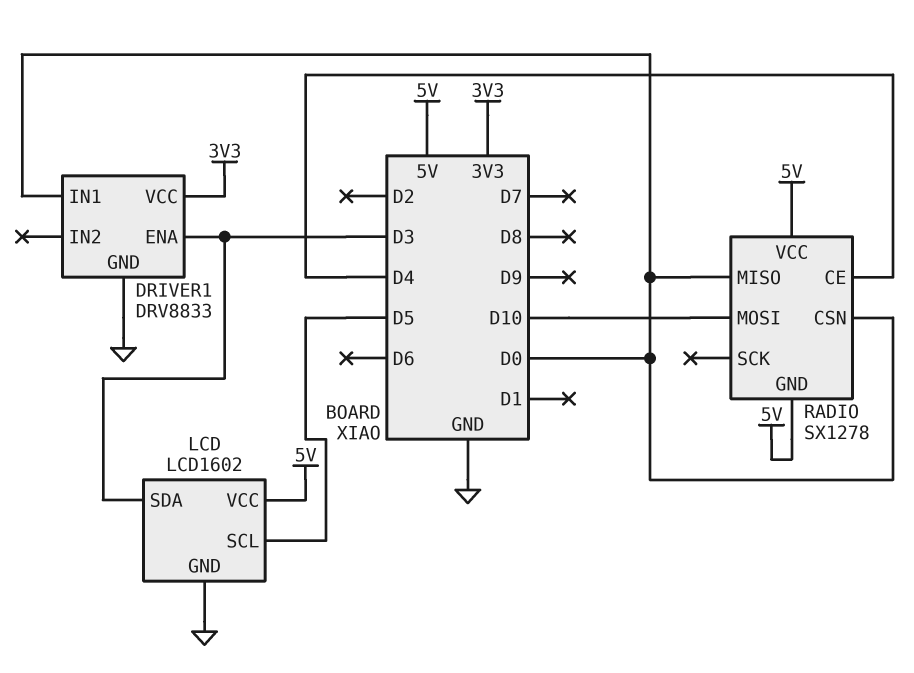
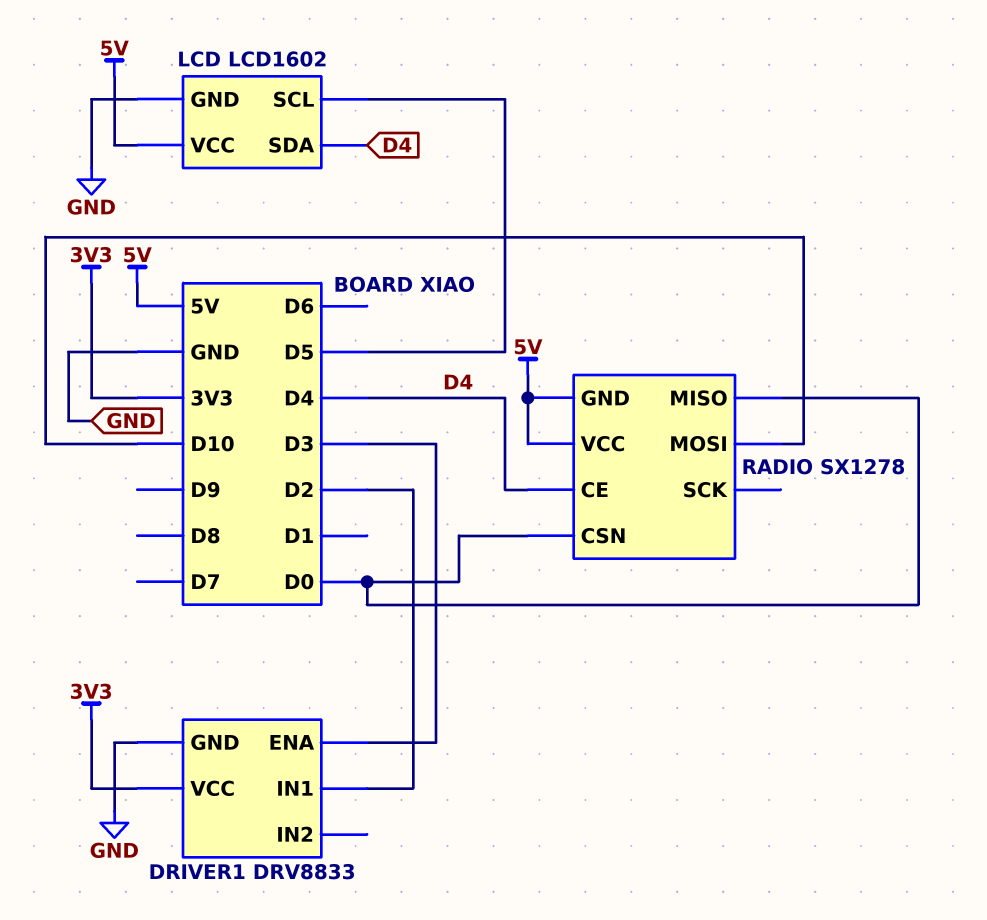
DRIVER1 pin IN1: D0 -> D2
LCD pin SDA: D3 -> D4

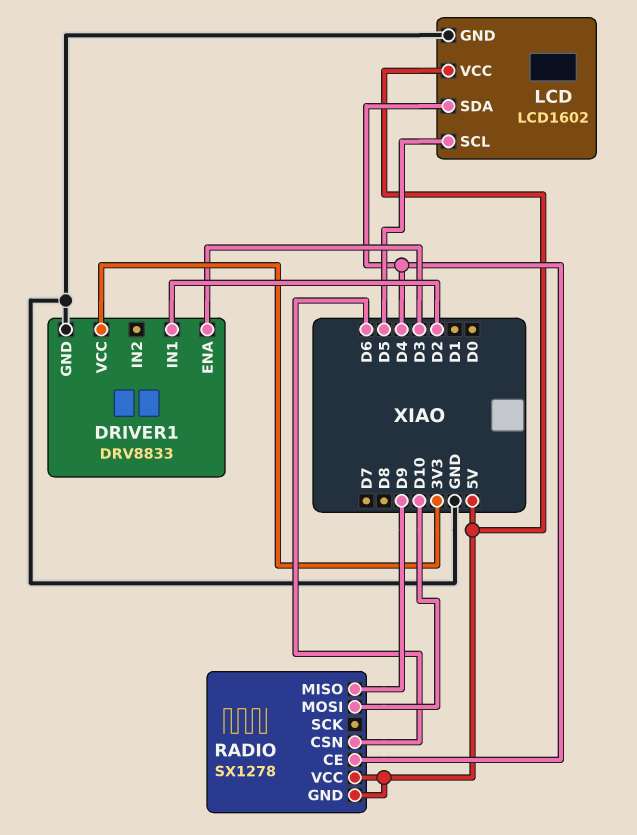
RADIO pin CSN: D0 -> D6
RADIO pin MISO: D0 -> D9

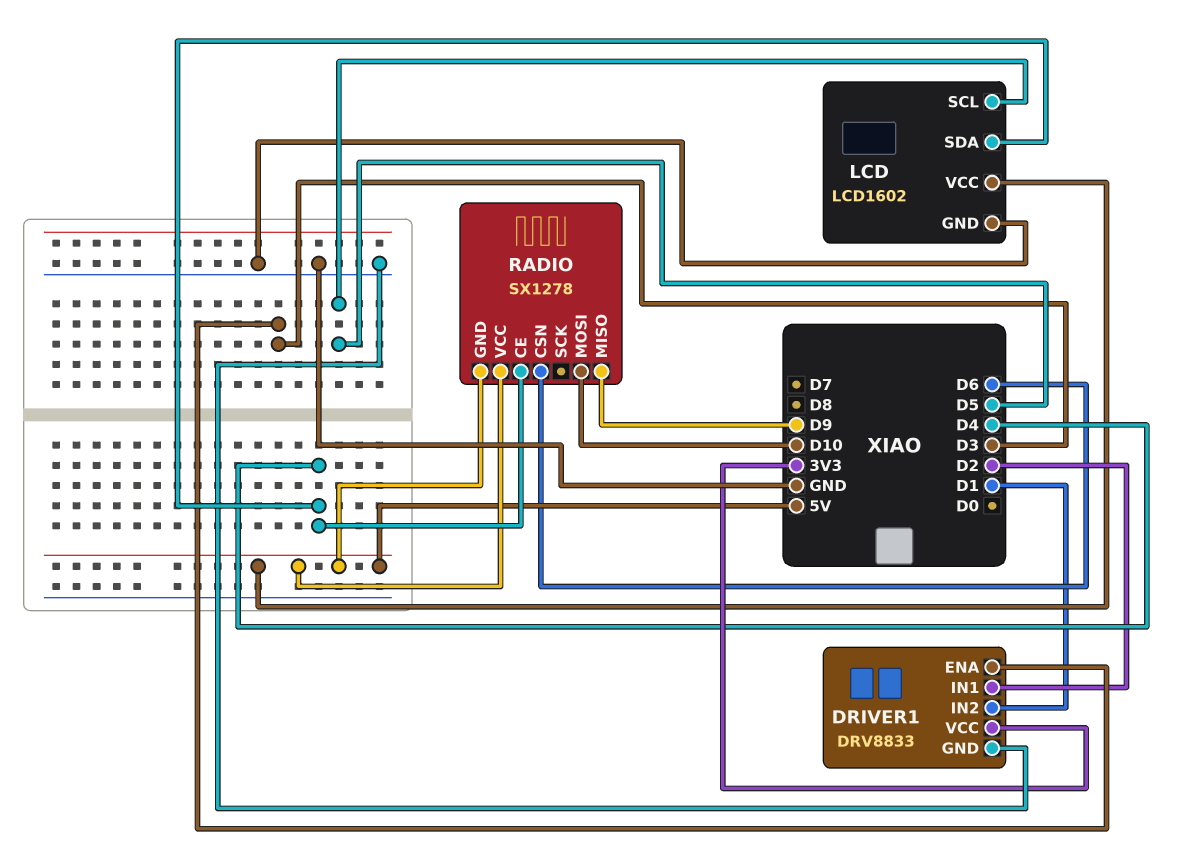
DRIVER1 pin IN2: none -> D1

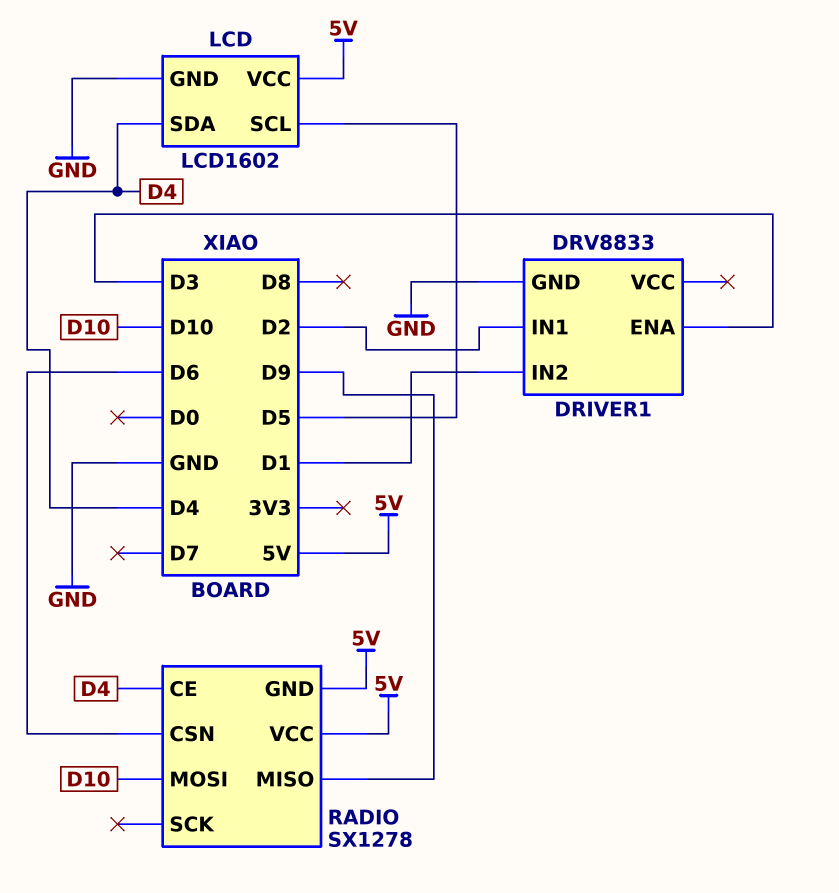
DRIVER1 pin VCC: 3V3 -> none

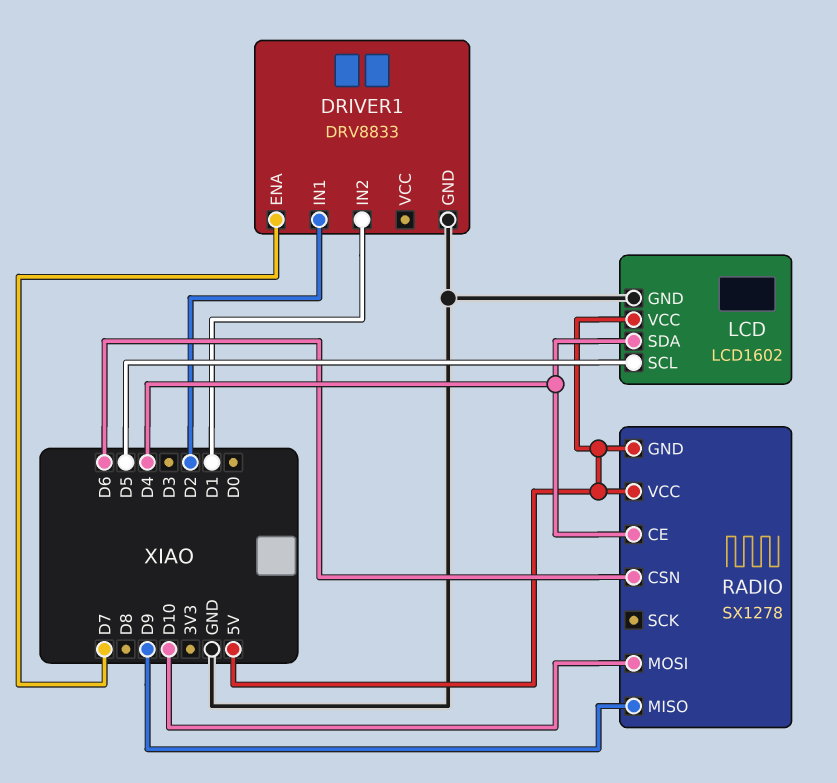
DRIVER1 pin ENA: D3 -> D7

